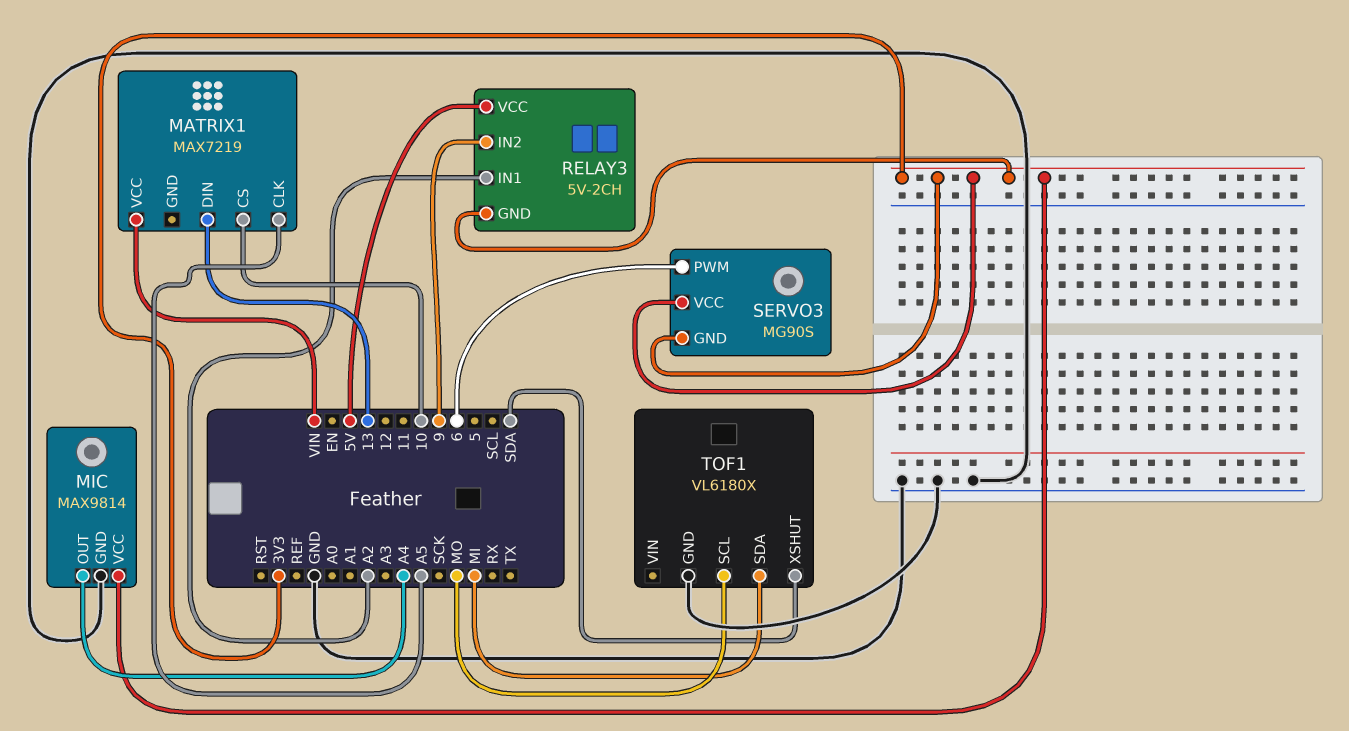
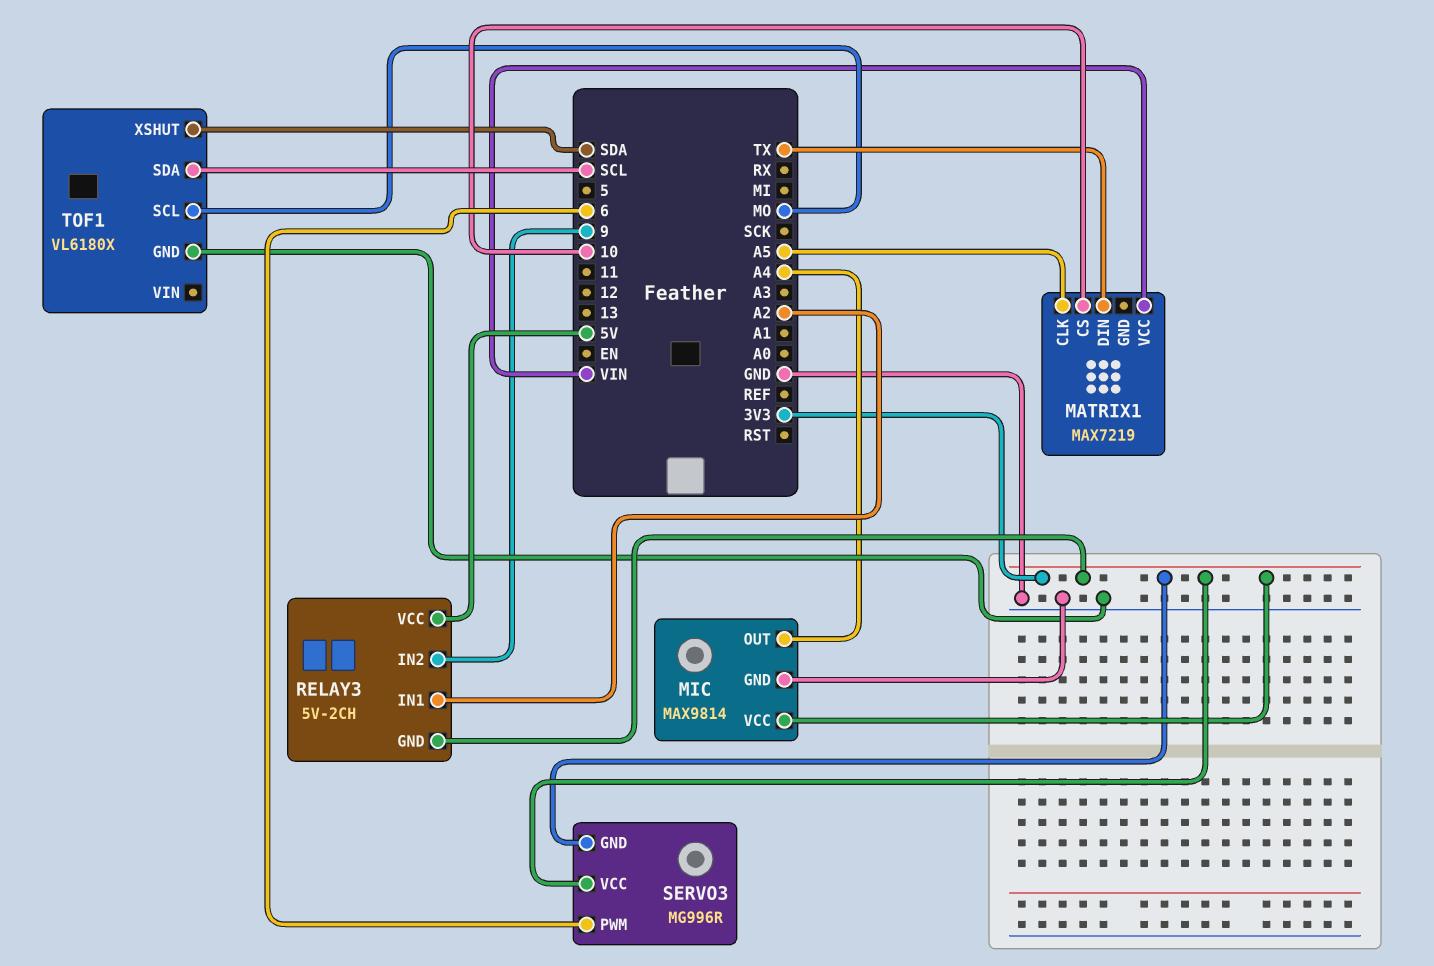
MATRIX1 pin DIN: 13 -> TX
SERVO3: MG90S -> MG996R
TOF1 pin SDA: MI -> SCL

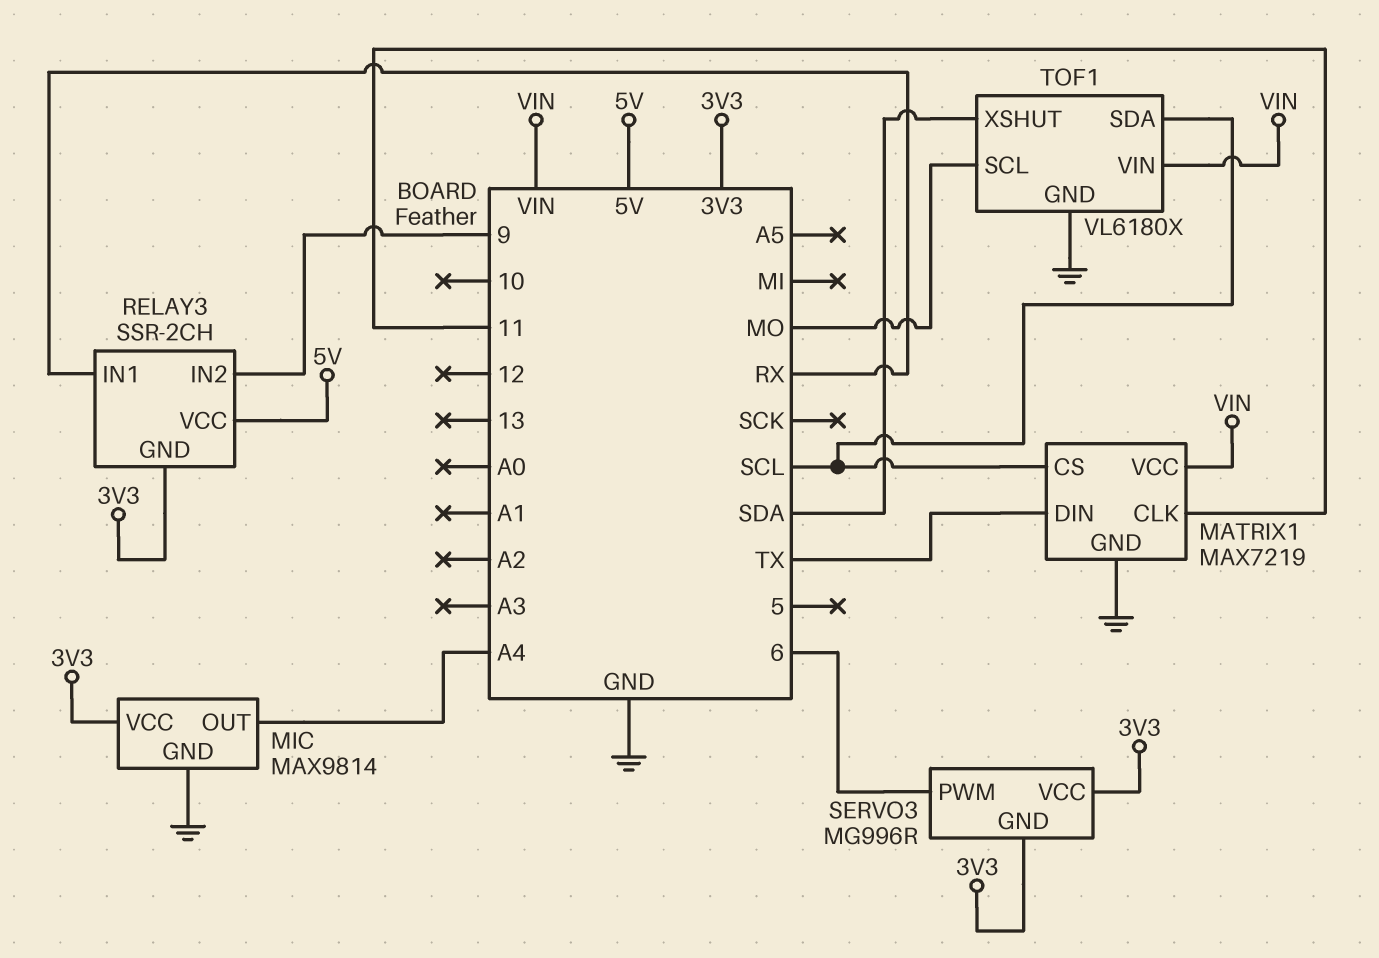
MATRIX1 pin CLK: A5 -> 11
MATRIX1 pin CS: 10 -> SCL
MATRIX1 pin GND: none -> GND
RELAY3: 5V-2CH -> SSR-2CH
RELAY3 pin IN1: A2 -> RX
TOF1 pin VIN: none -> VIN

